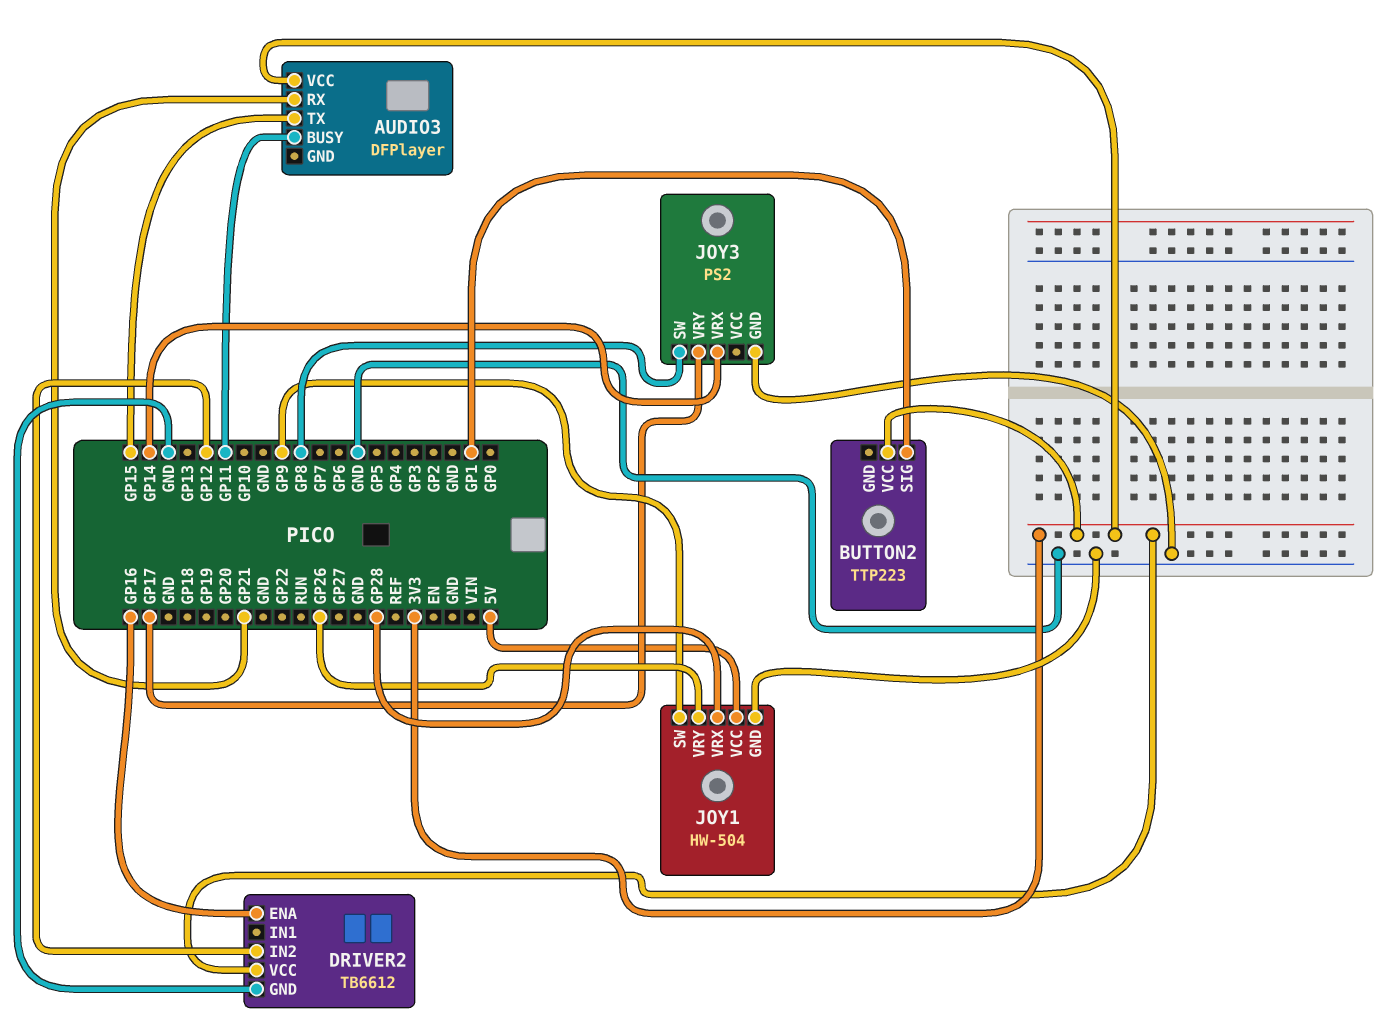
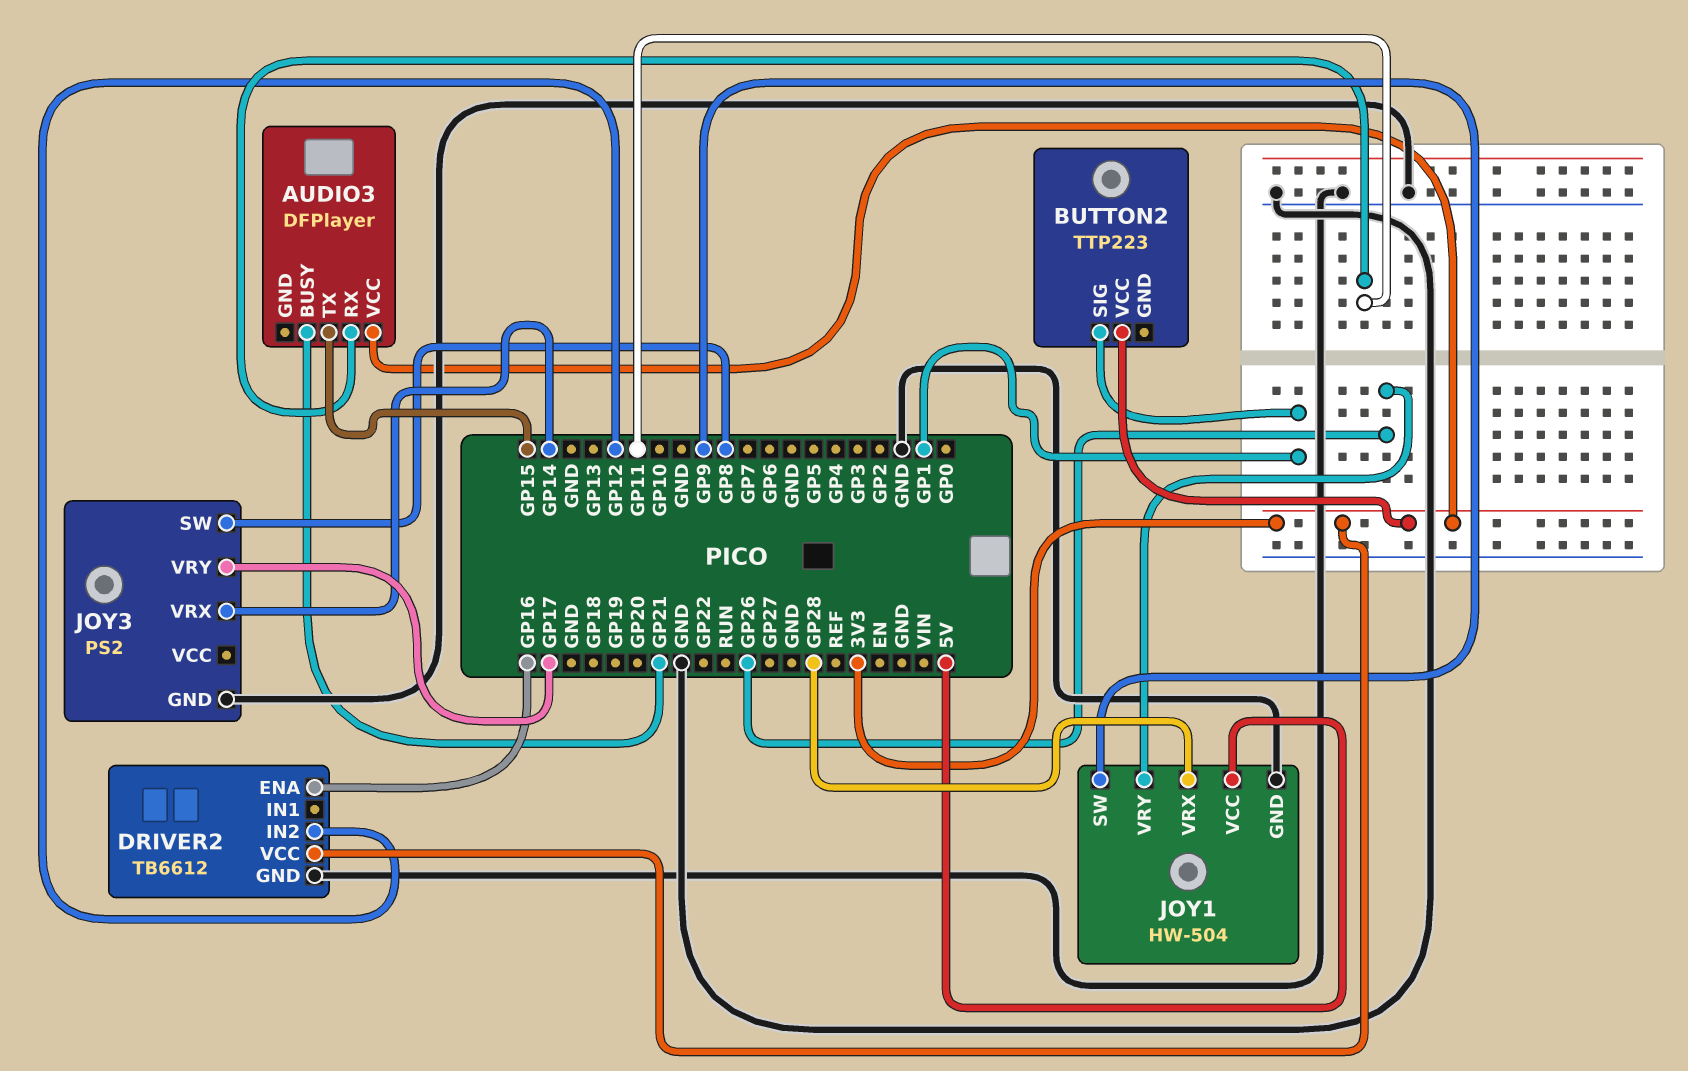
AUDIO3 pin BUSY: GP11 -> GP21
AUDIO3 pin RX: GP21 -> GP11

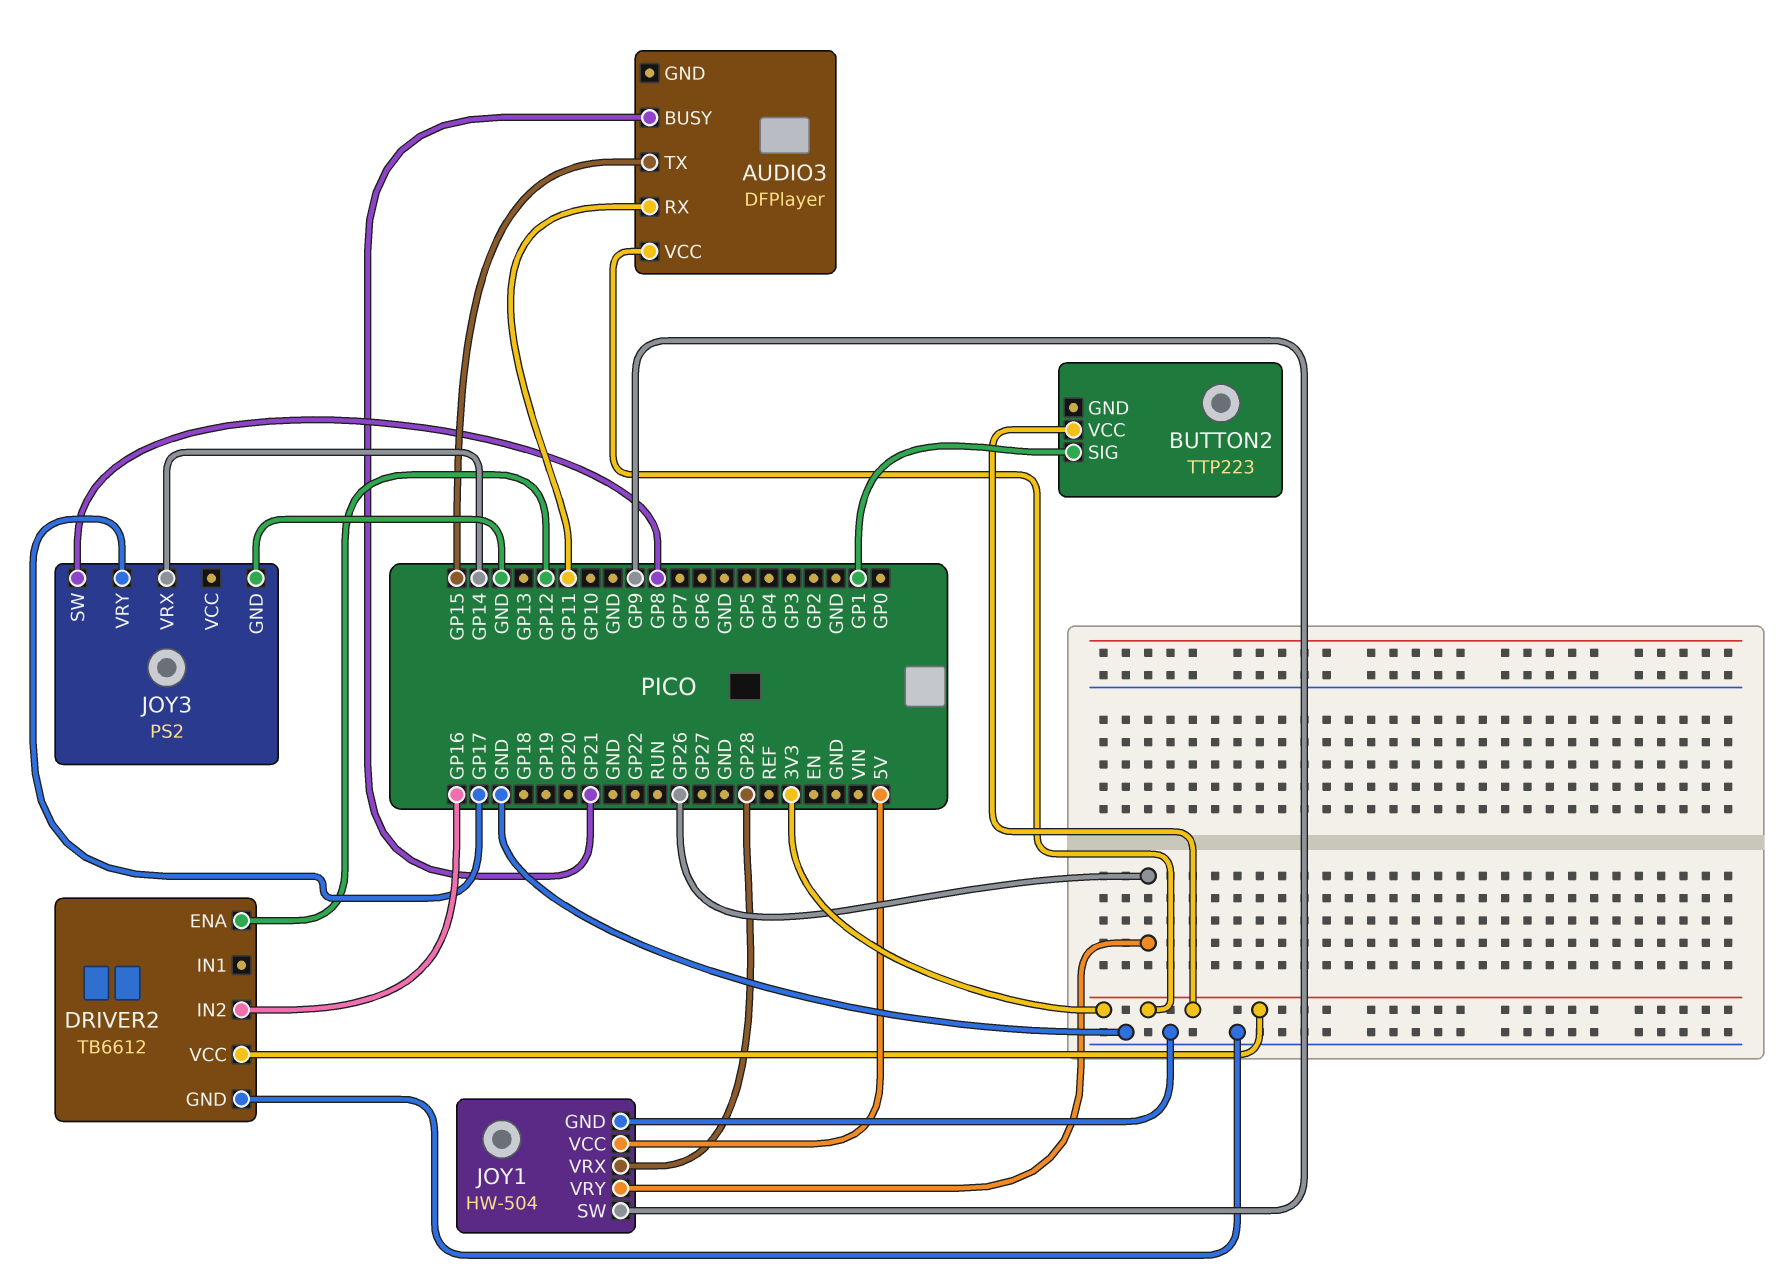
DRIVER2 pin ENA: GP16 -> GP12
DRIVER2 pin IN2: GP12 -> GP16

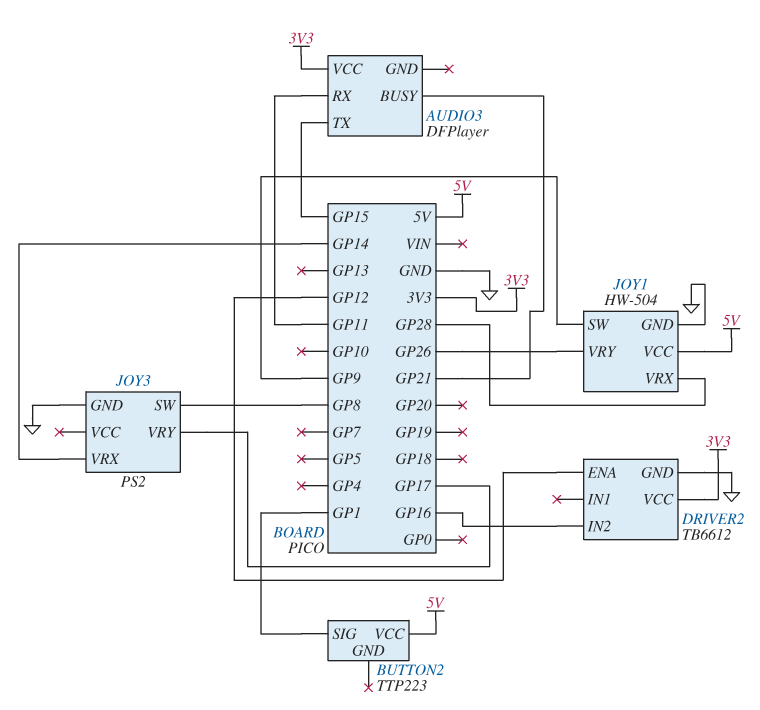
BUTTON2 pin VCC: 3V3 -> 5V

